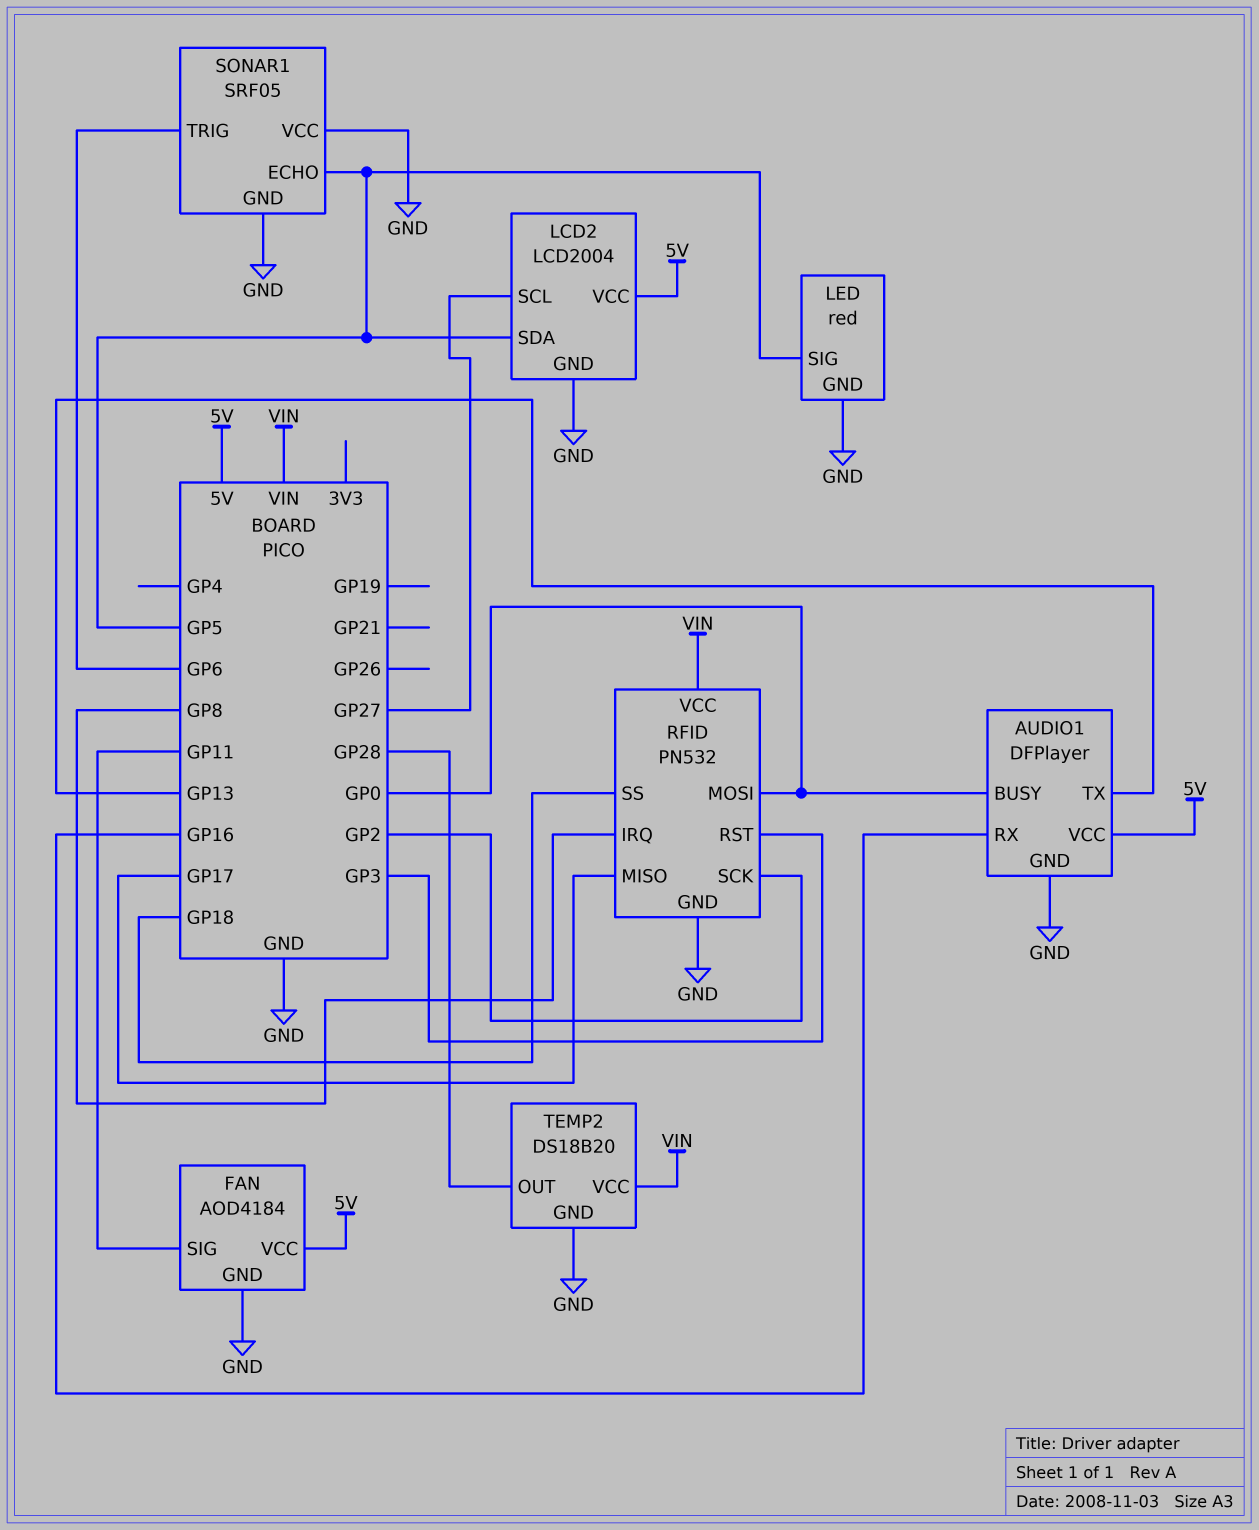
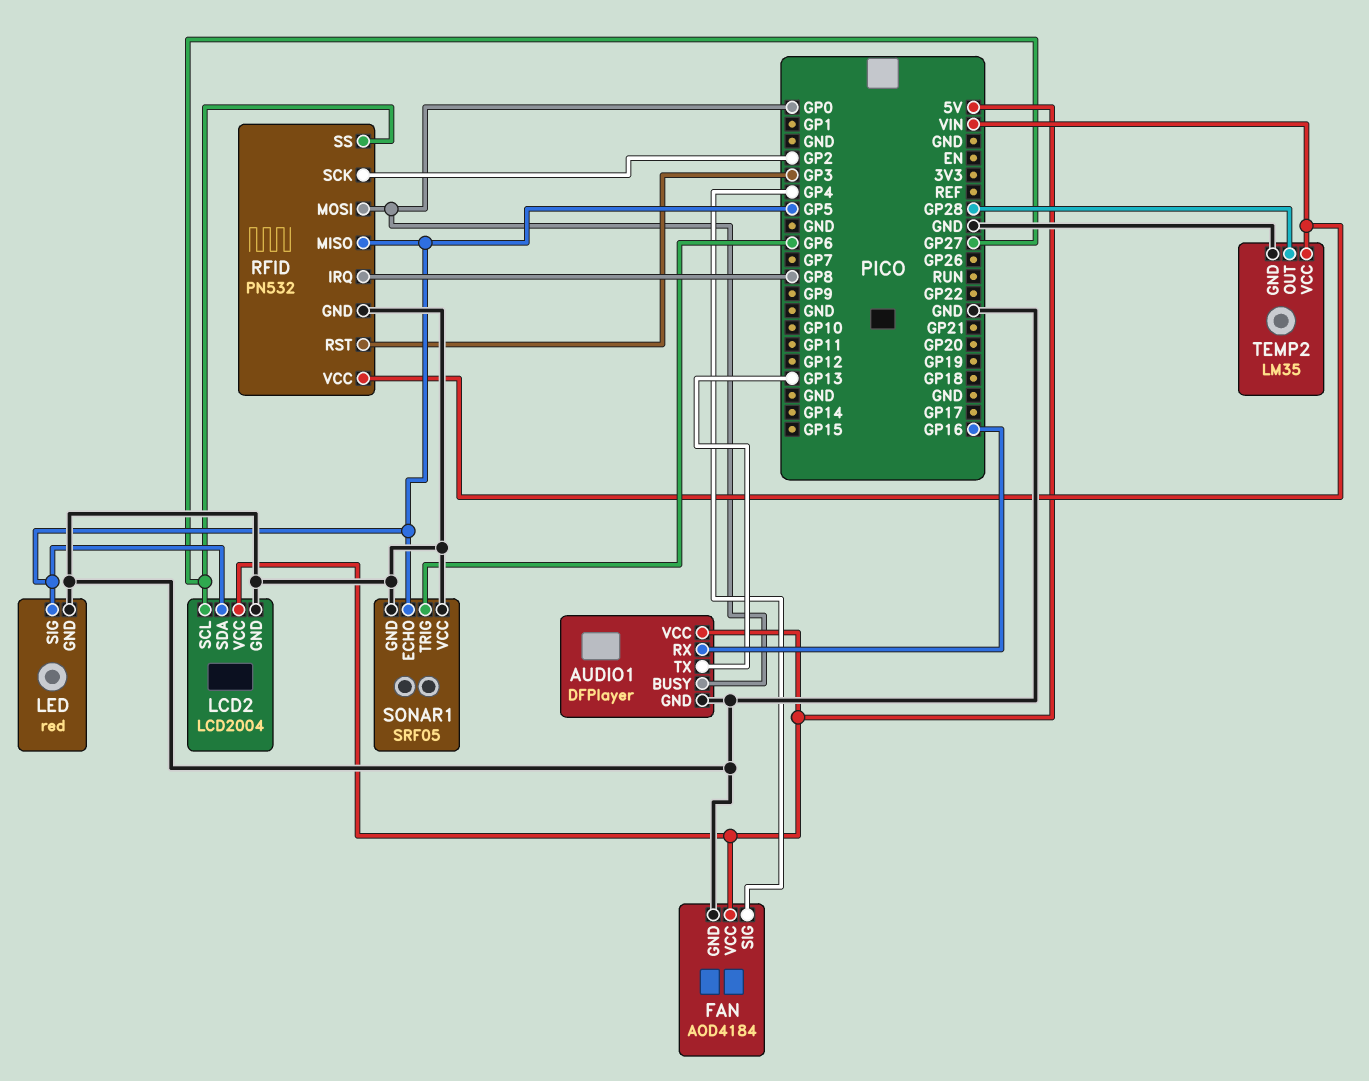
FAN pin SIG: GP11 -> GP4
RFID pin MISO: GP17 -> GP5
RFID pin SS: GP18 -> GP27
TEMP2: DS18B20 -> LM35

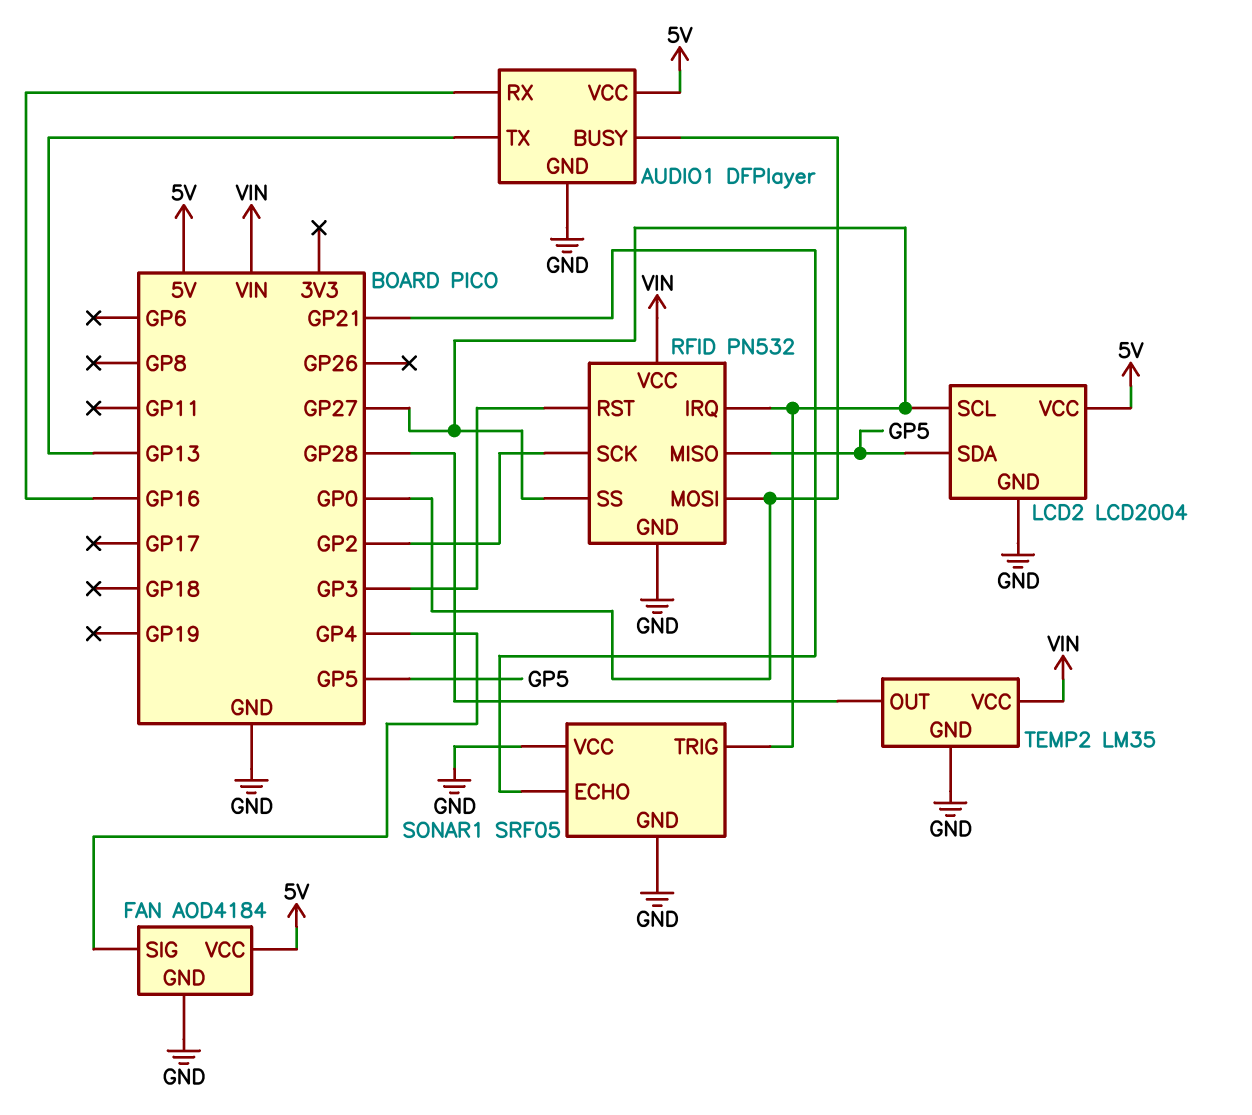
LED: red -> none
LED pin GND: GND -> none
LED pin SIG: GP5 -> none
RFID pin IRQ: GP8 -> GP27
SONAR1 pin ECHO: GP5 -> GP21
SONAR1 pin TRIG: GP6 -> GP27

